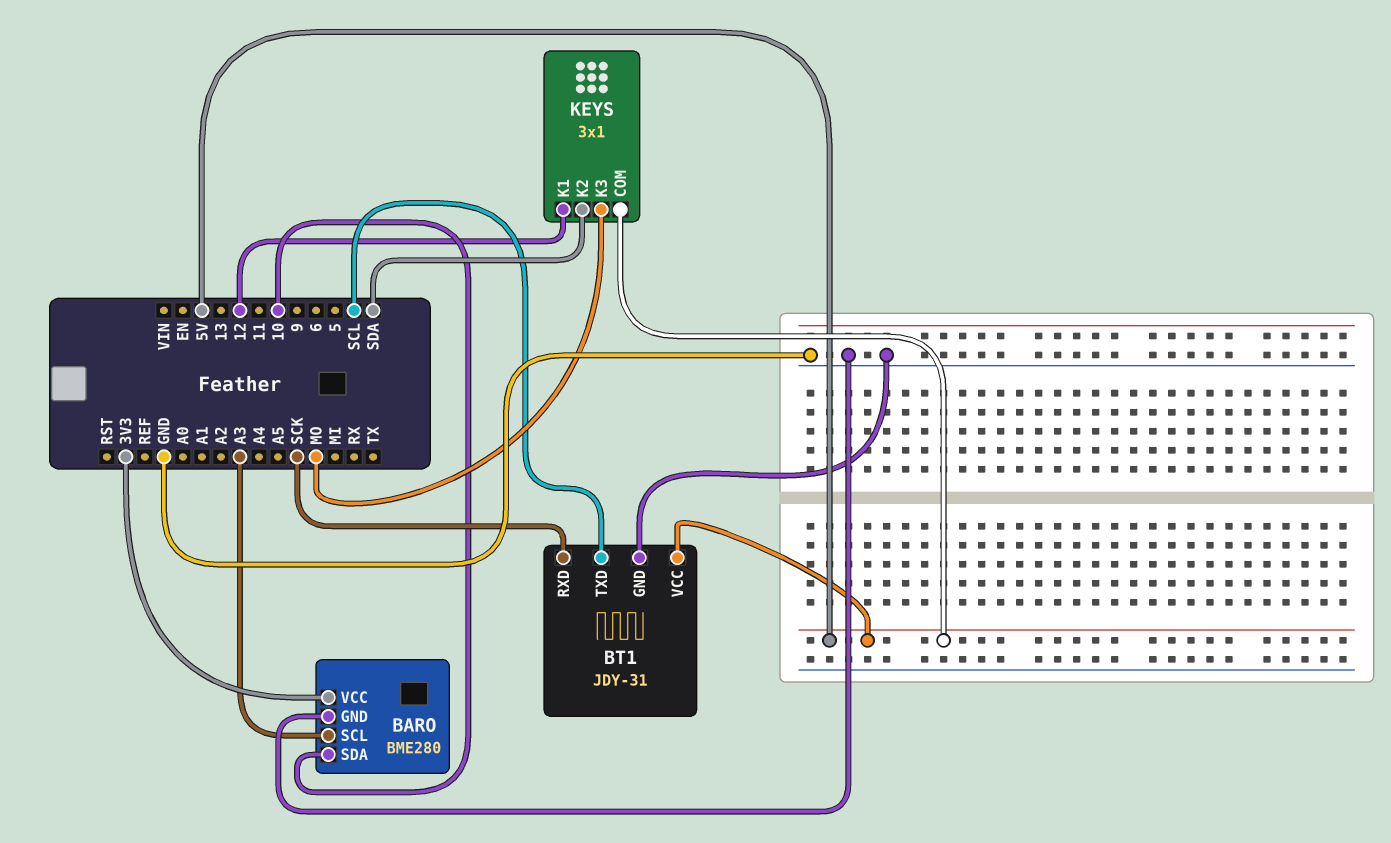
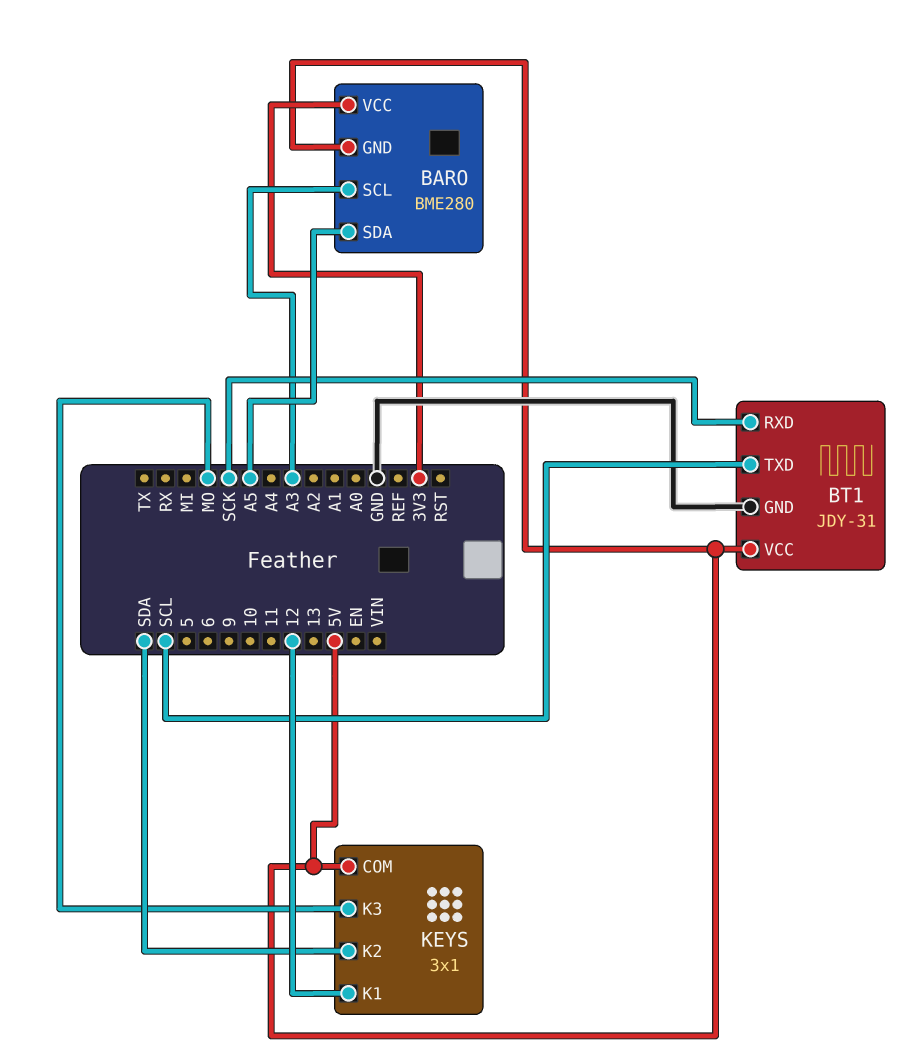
BARO pin GND: GND -> 5V
BARO pin SDA: 10 -> A5

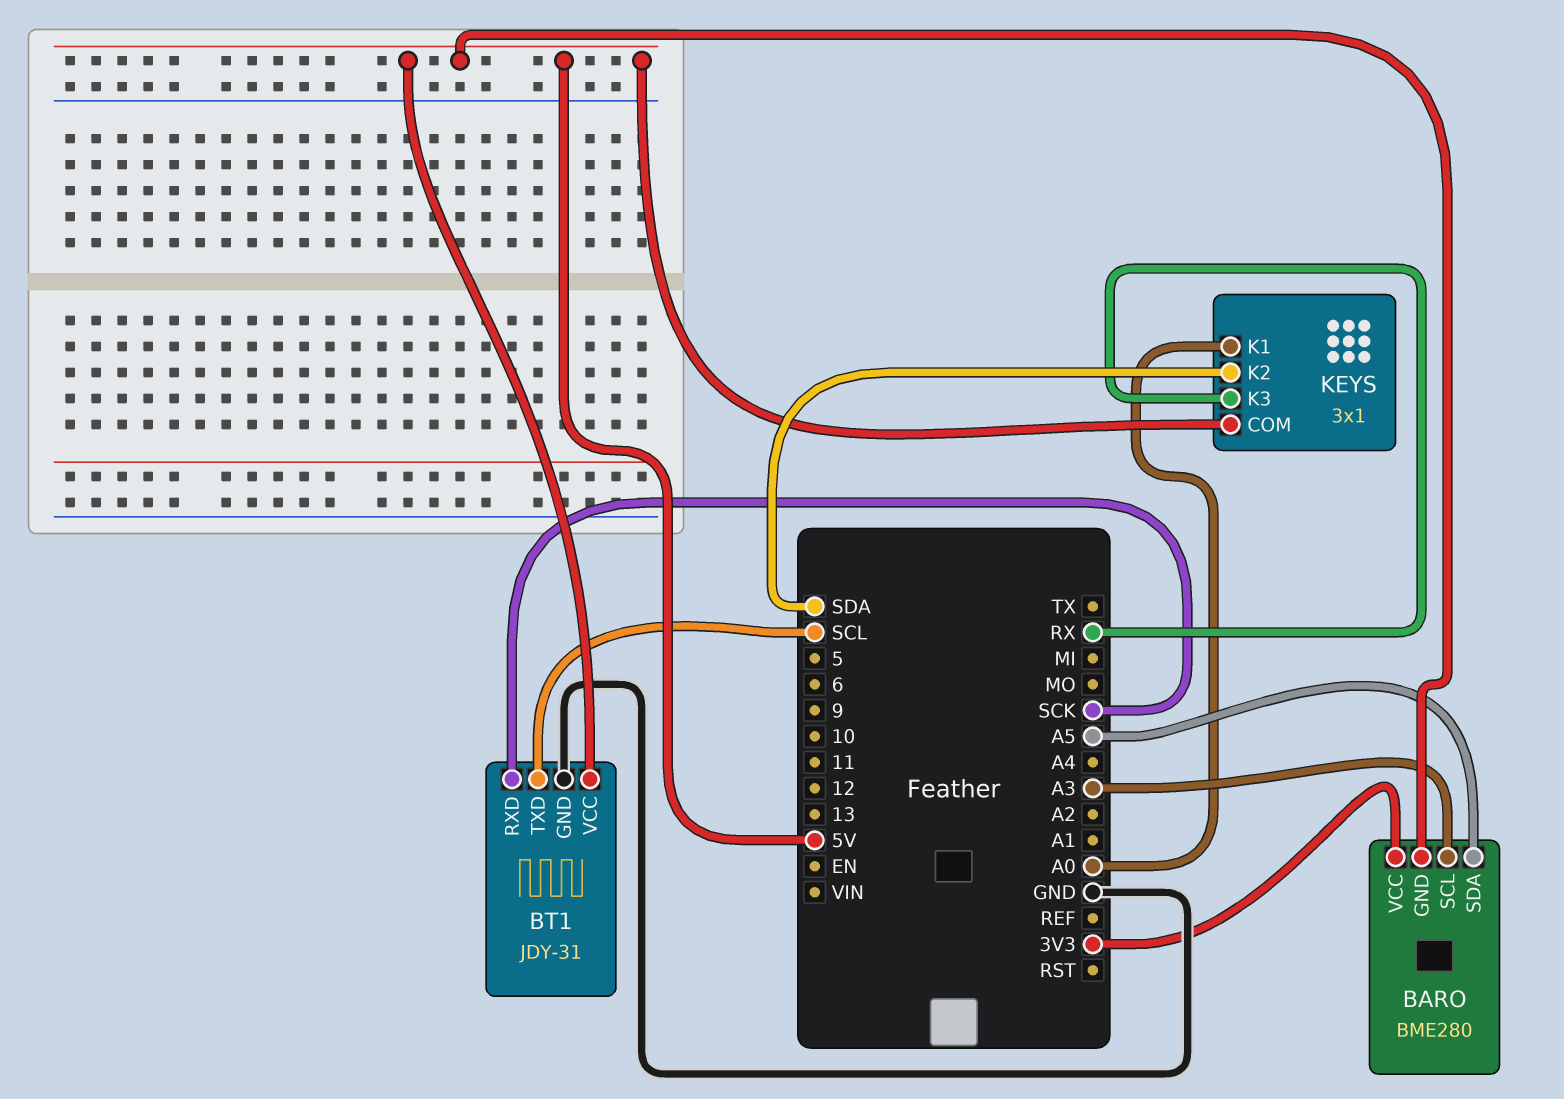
KEYS pin K1: 12 -> A0
KEYS pin K3: MO -> RX

